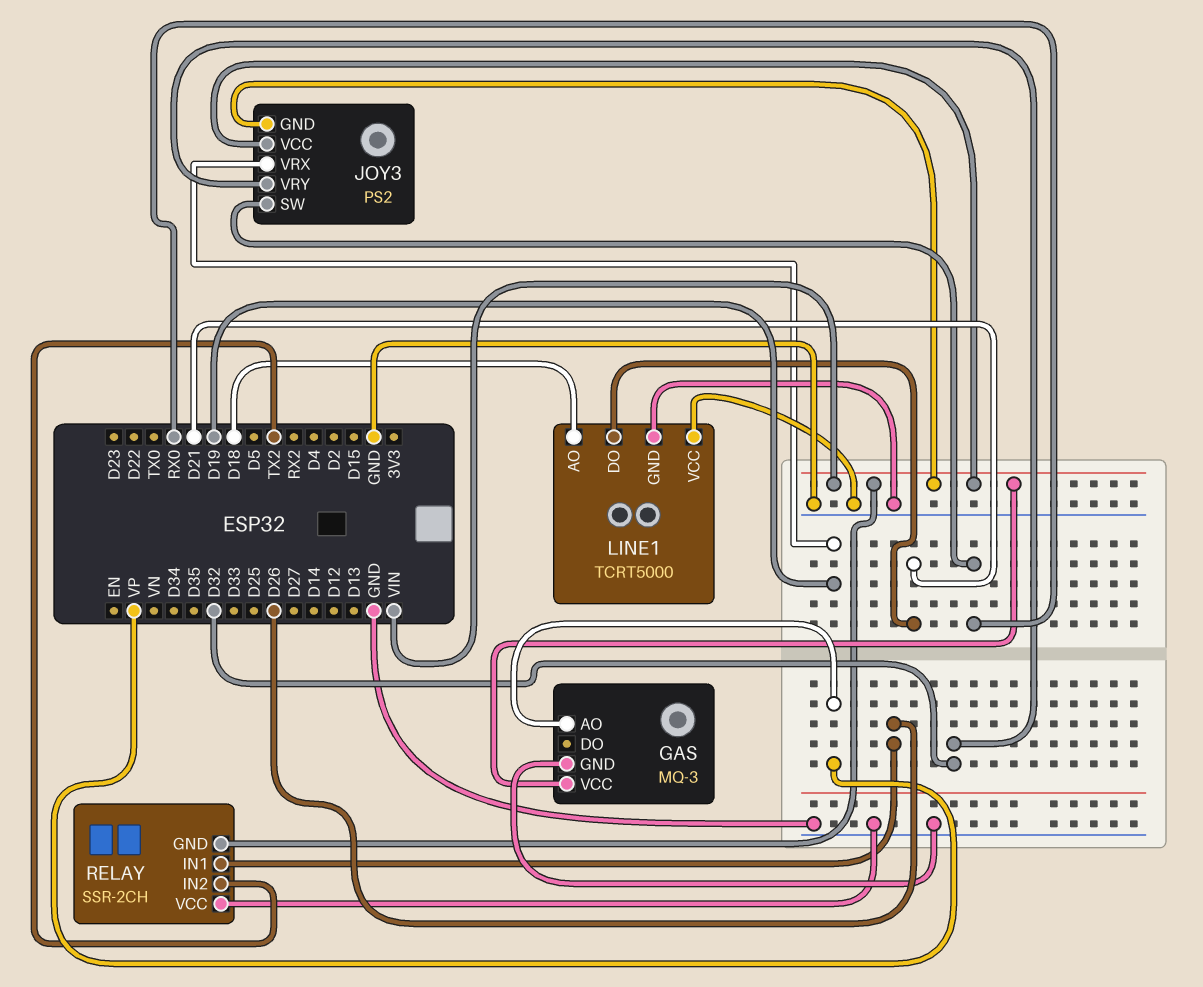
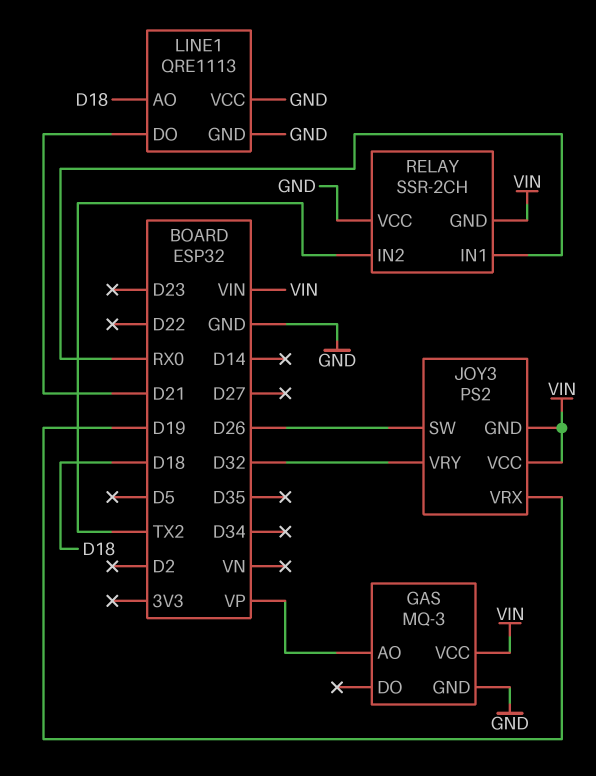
JOY3 pin SW: RX0 -> D26
LINE1: TCRT5000 -> QRE1113
RELAY pin IN1: D26 -> RX0

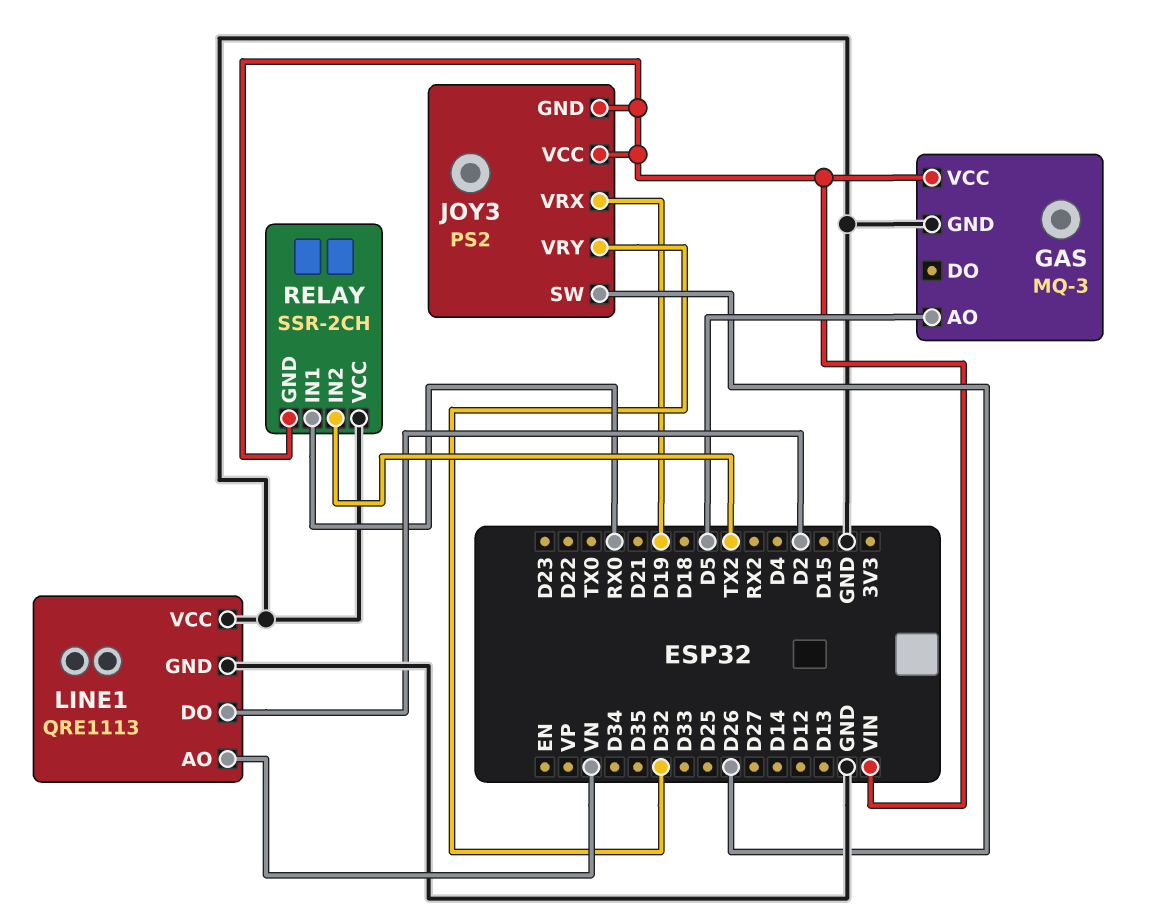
GAS pin AO: VP -> D5
LINE1 pin AO: D18 -> VN
LINE1 pin DO: D21 -> D2

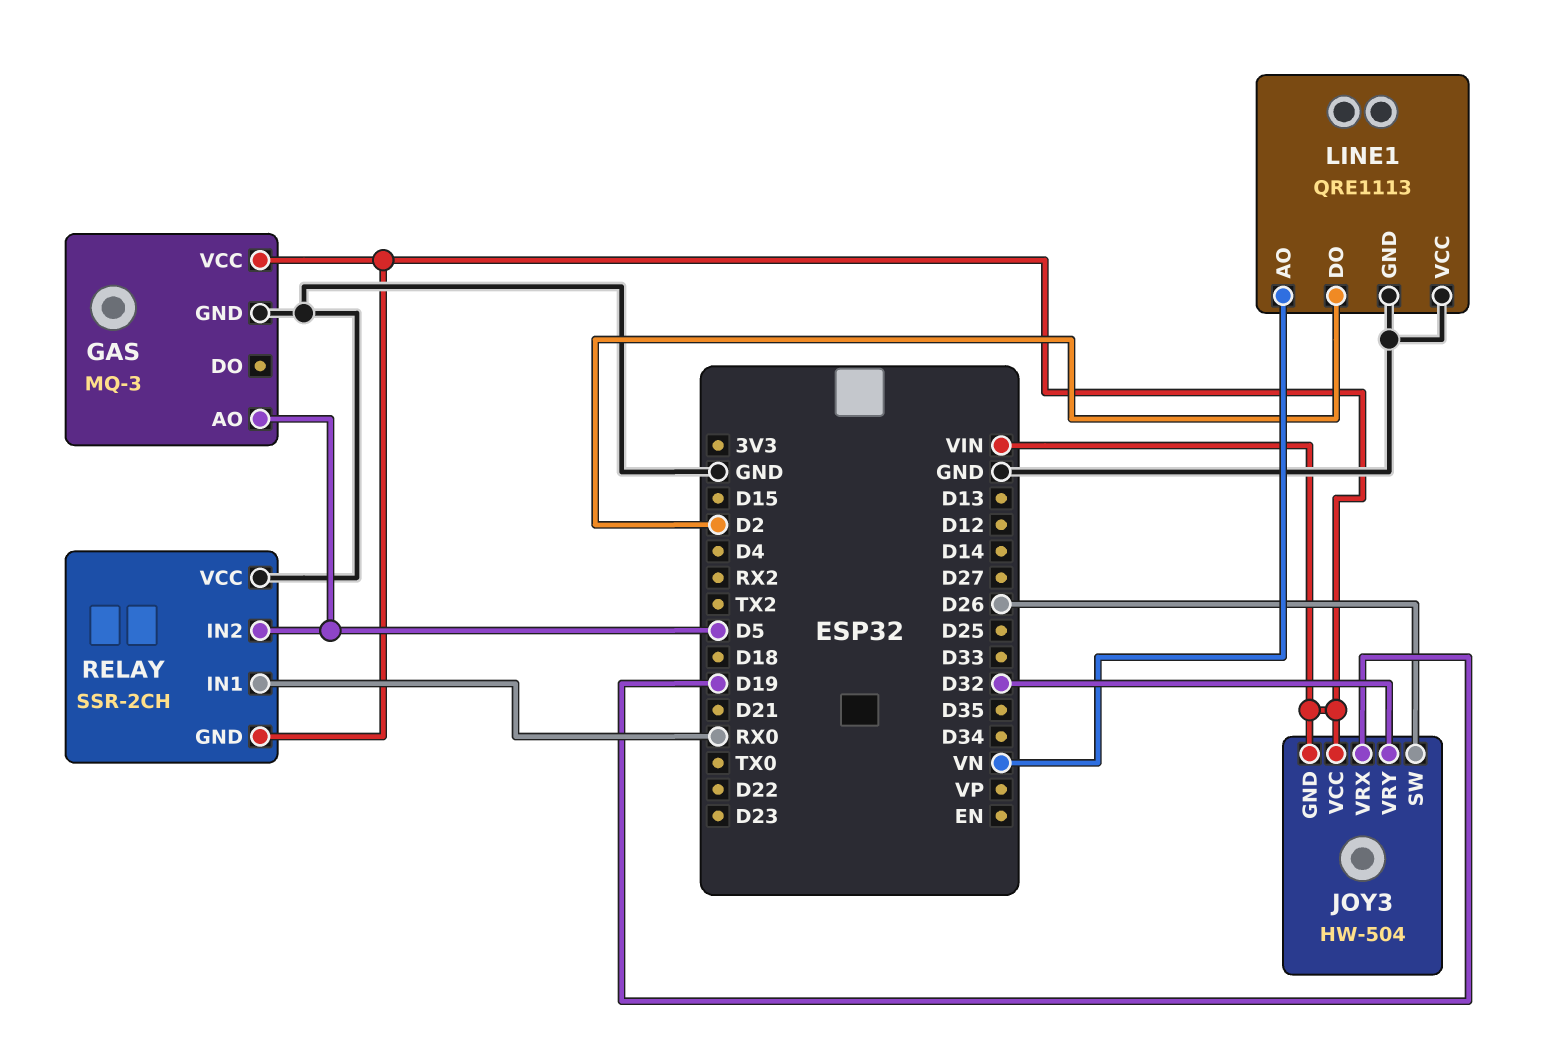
JOY3: PS2 -> HW-504
RELAY pin IN2: TX2 -> D5

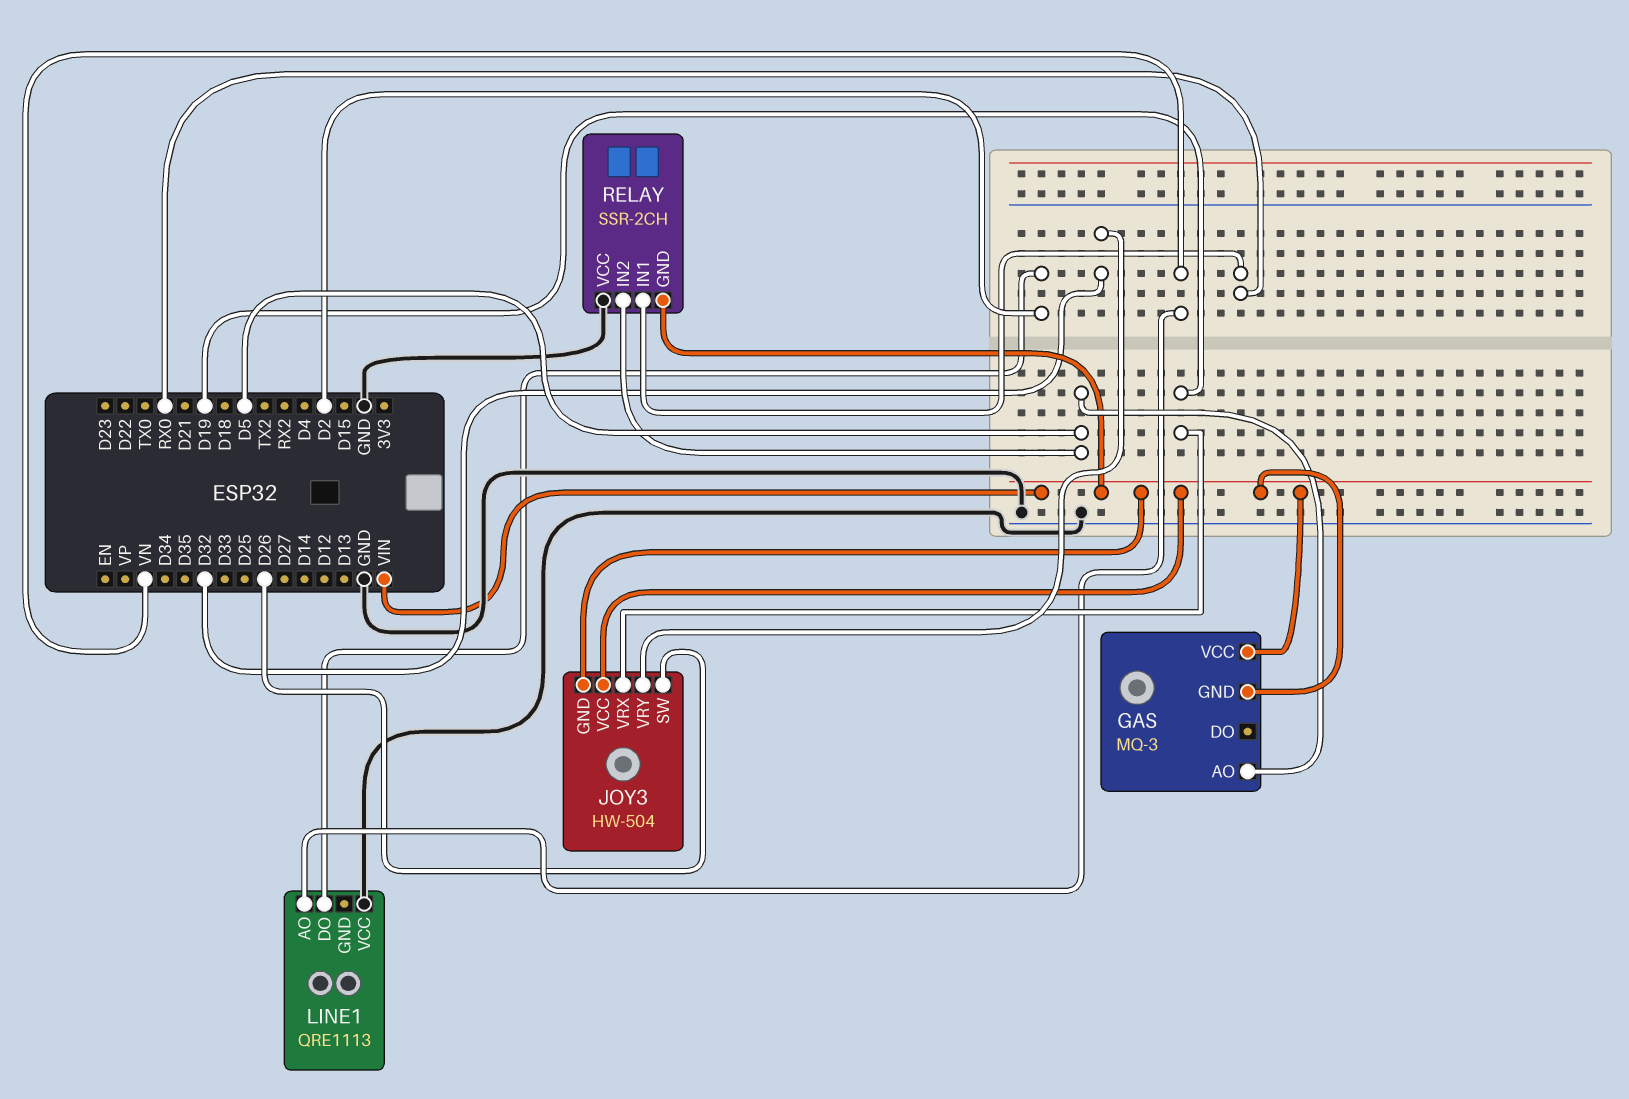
GAS pin GND: GND -> VIN
LINE1 pin GND: GND -> none

